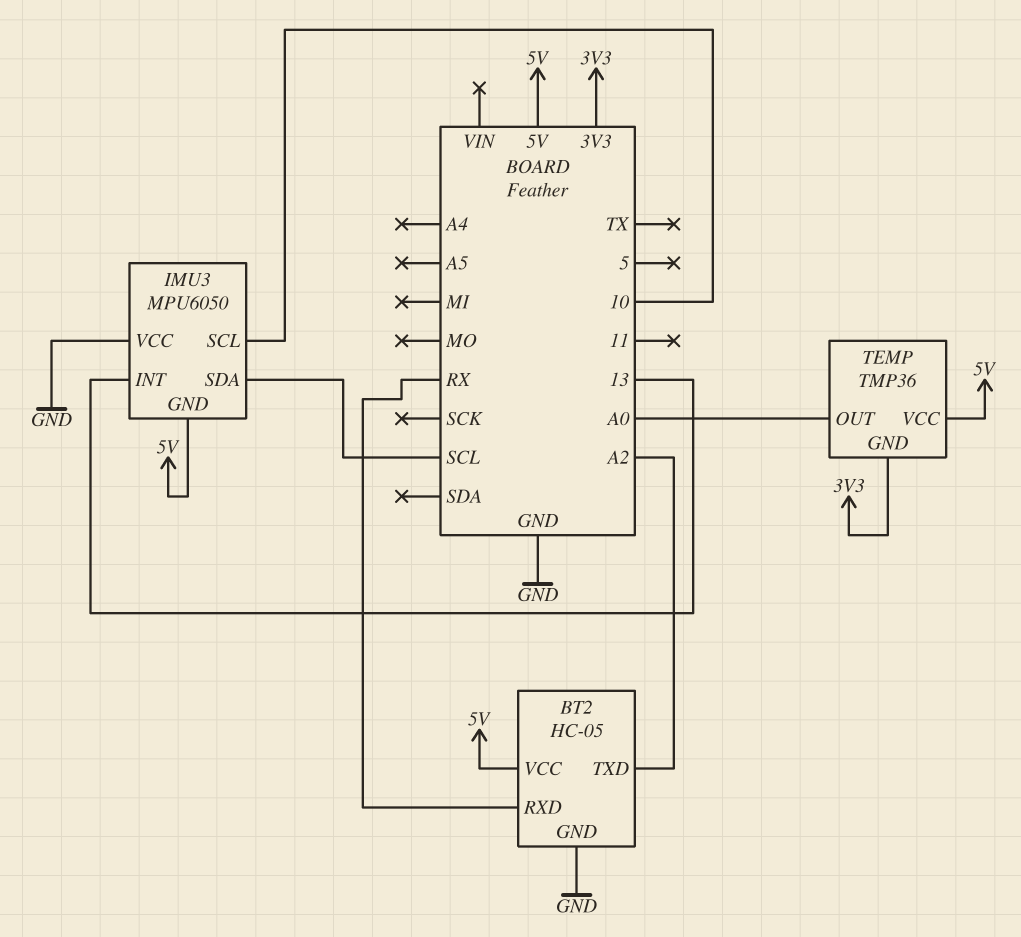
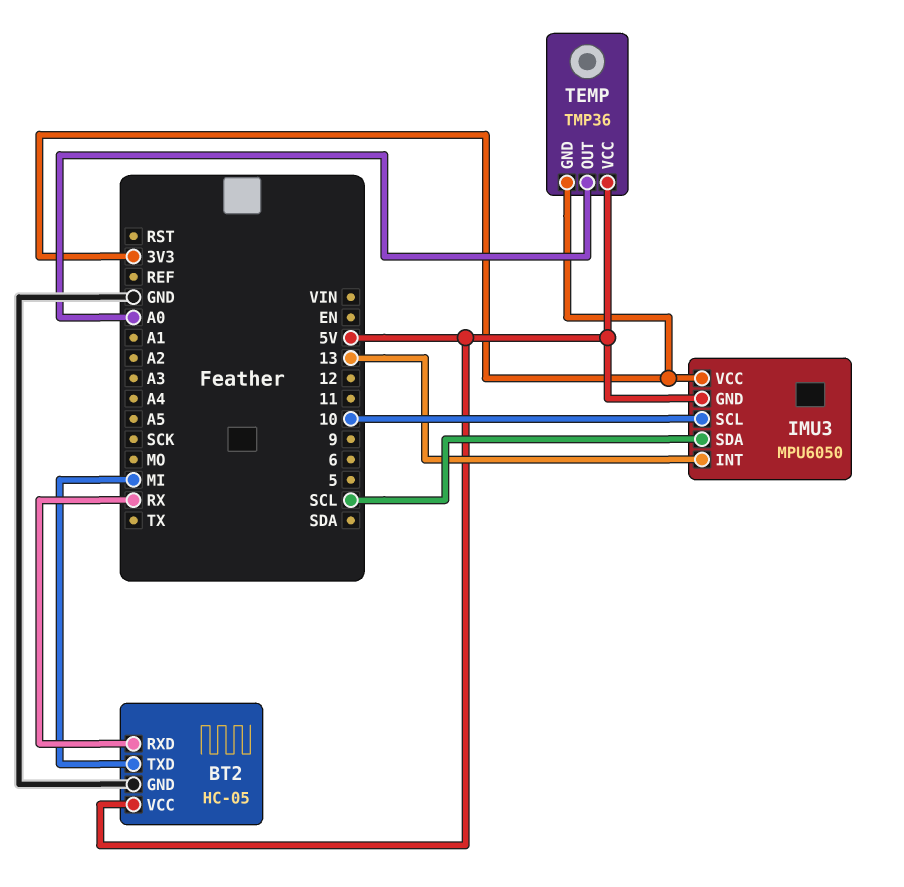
BT2 pin TXD: A2 -> MI
IMU3 pin VCC: GND -> 3V3

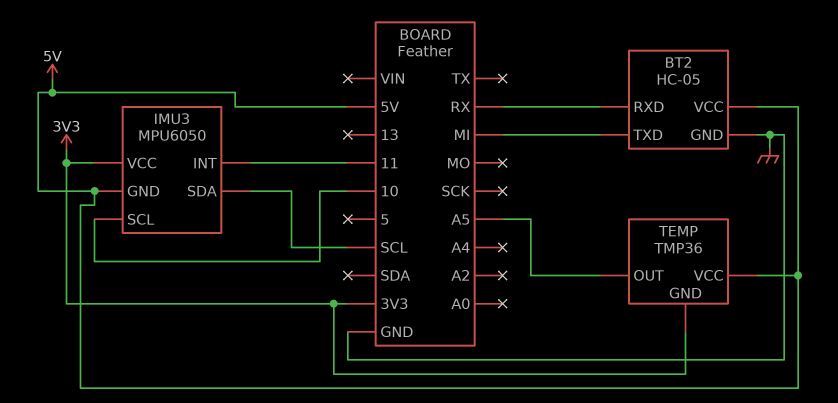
IMU3 pin INT: 13 -> 11
TEMP pin OUT: A0 -> A5

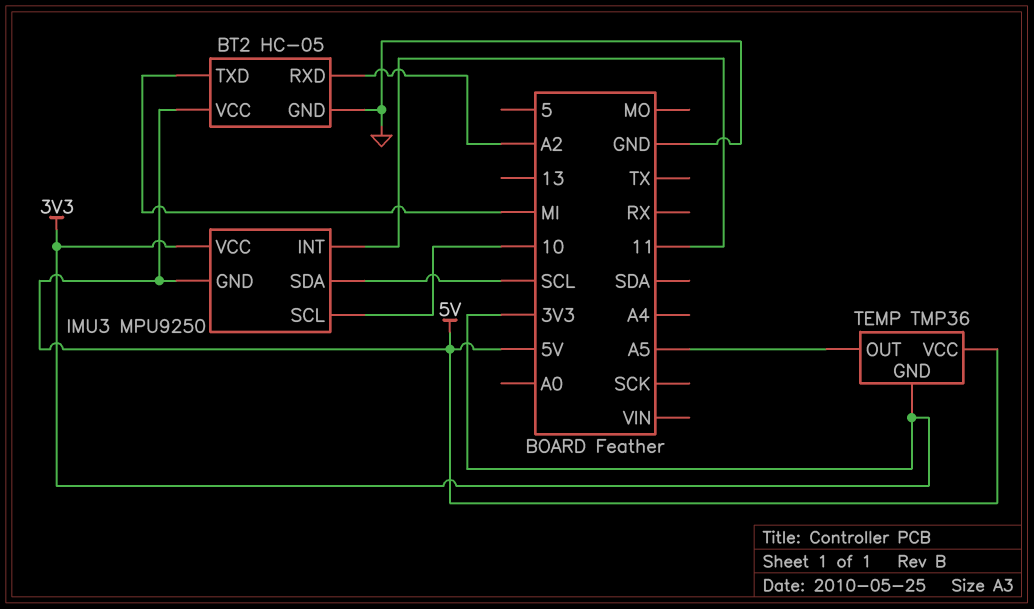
BT2 pin RXD: RX -> A2
IMU3: MPU6050 -> MPU9250

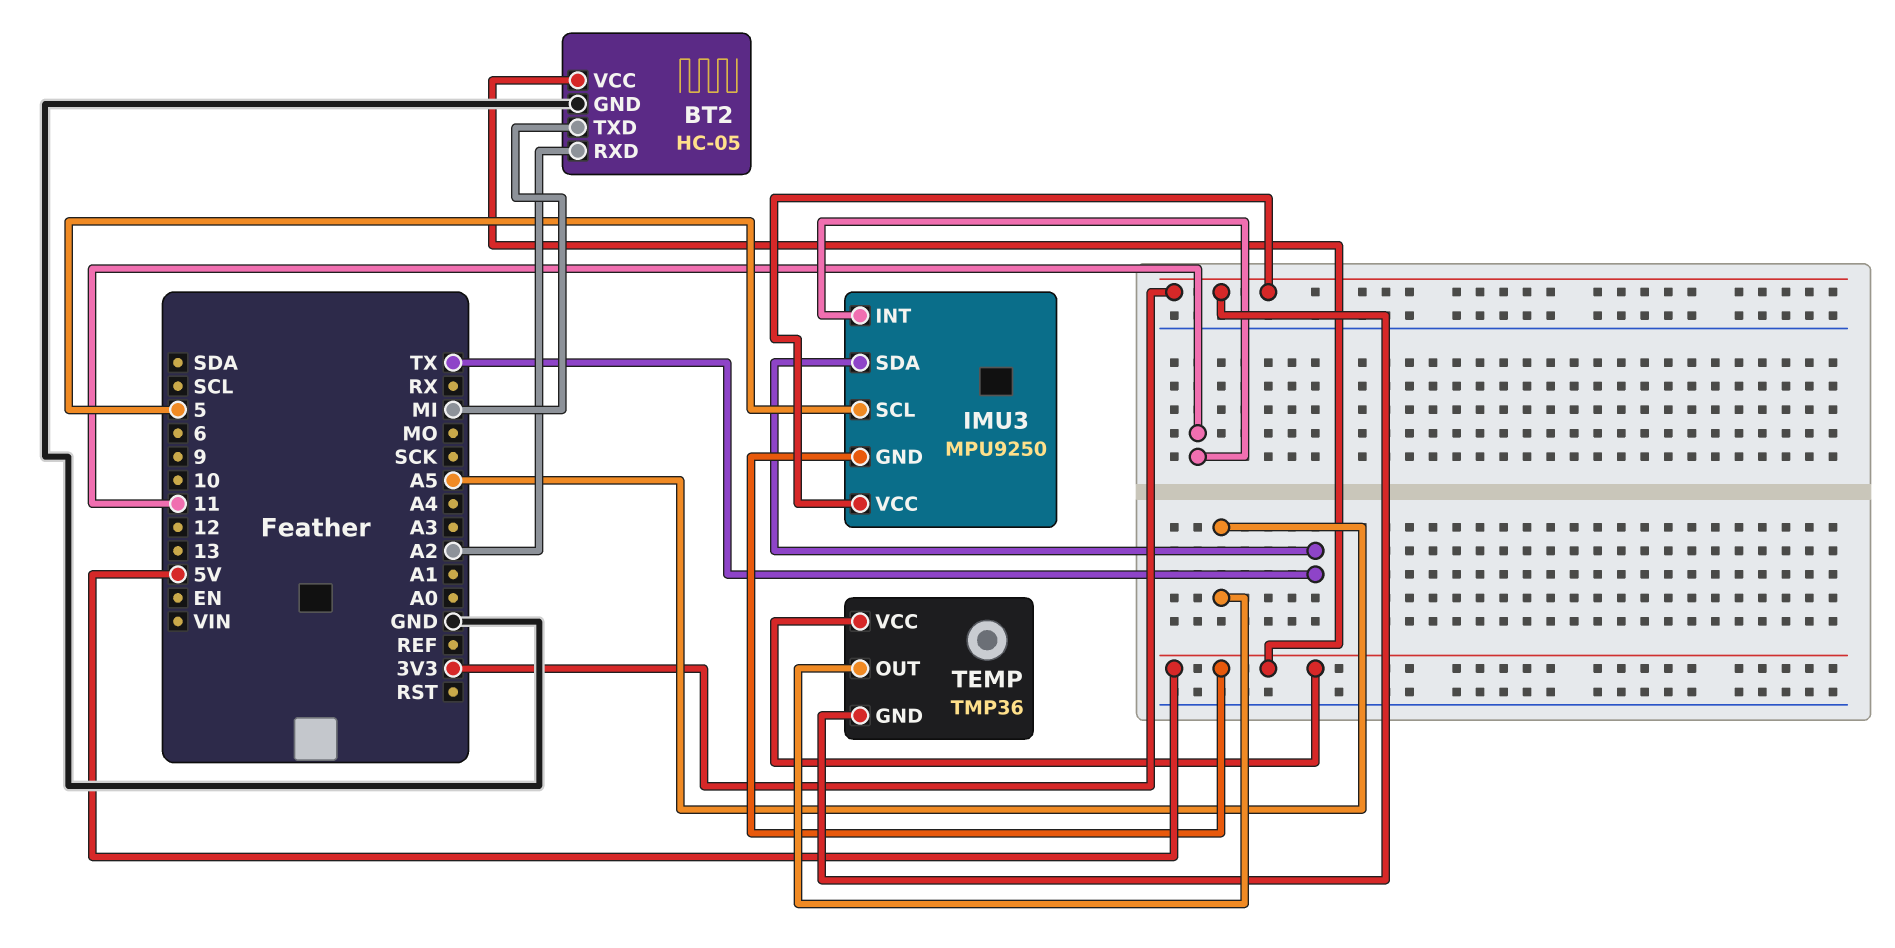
IMU3 pin SCL: 10 -> 5
IMU3 pin SDA: SCL -> TX

